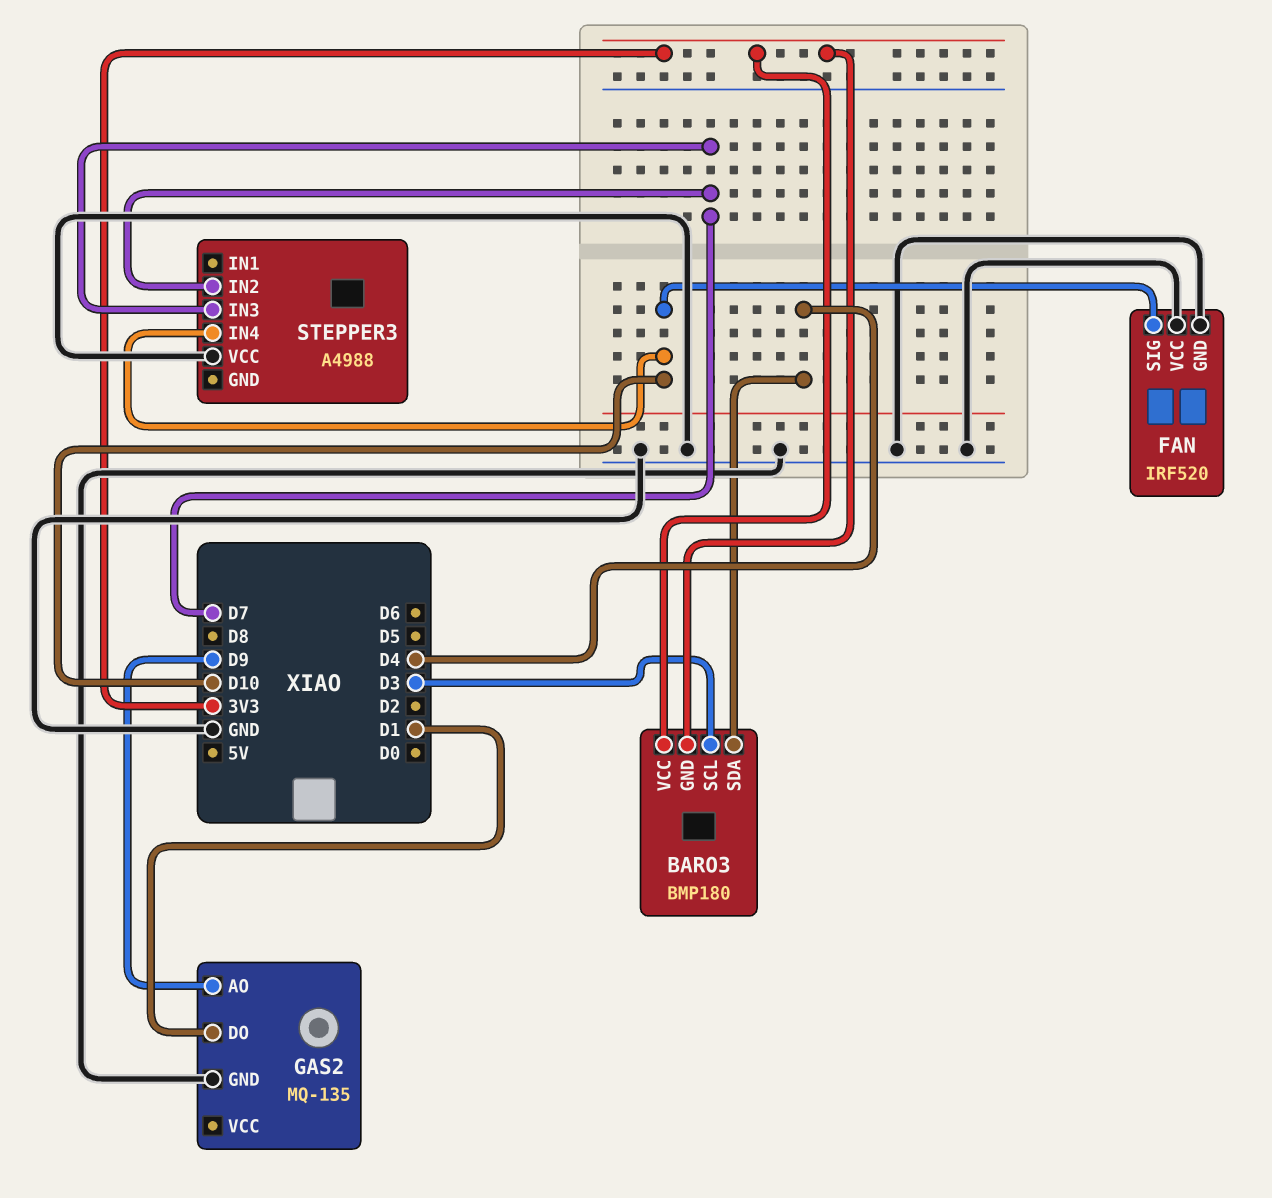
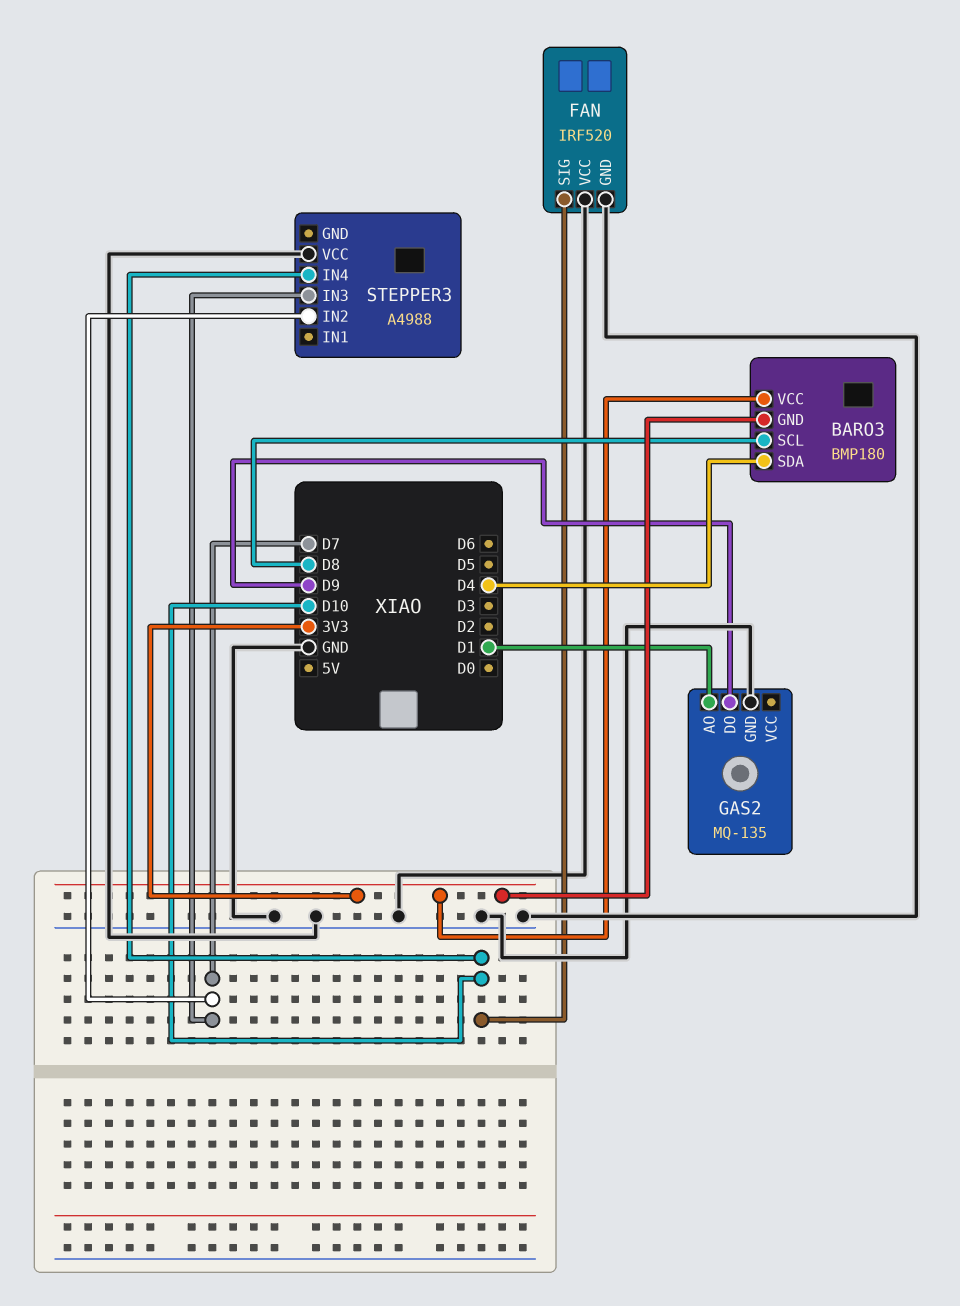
BARO3 pin SCL: D3 -> D8
GAS2 pin AO: D9 -> D1
GAS2 pin DO: D1 -> D9

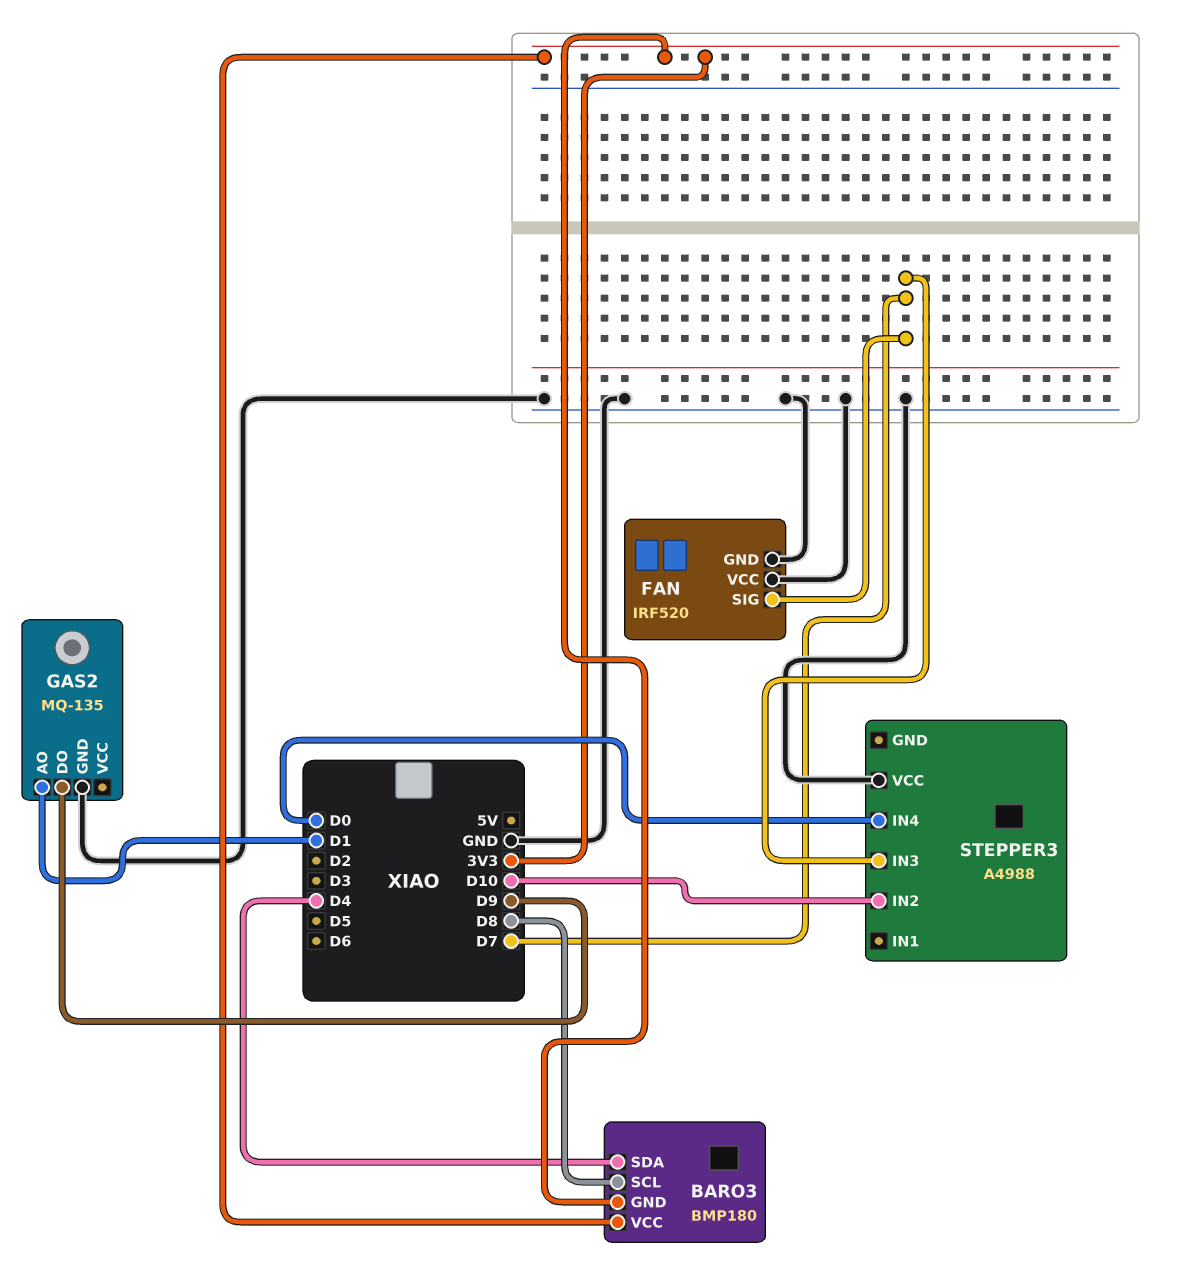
FAN pin SIG: D10 -> D7
STEPPER3 pin IN2: D7 -> D10
STEPPER3 pin IN4: D10 -> D0

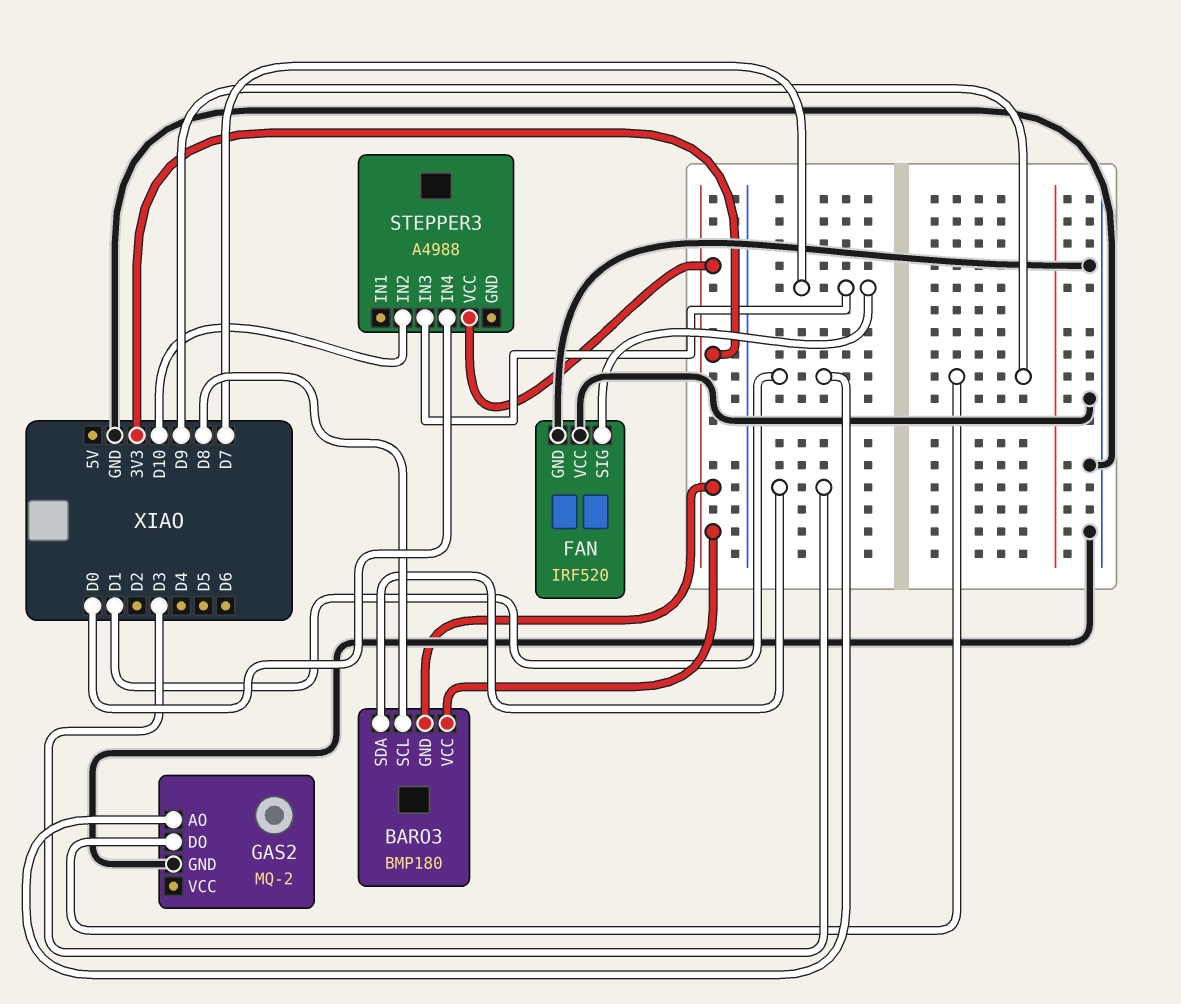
BARO3 pin SDA: D4 -> D3
GAS2: MQ-135 -> MQ-2
STEPPER3 pin VCC: GND -> 3V3

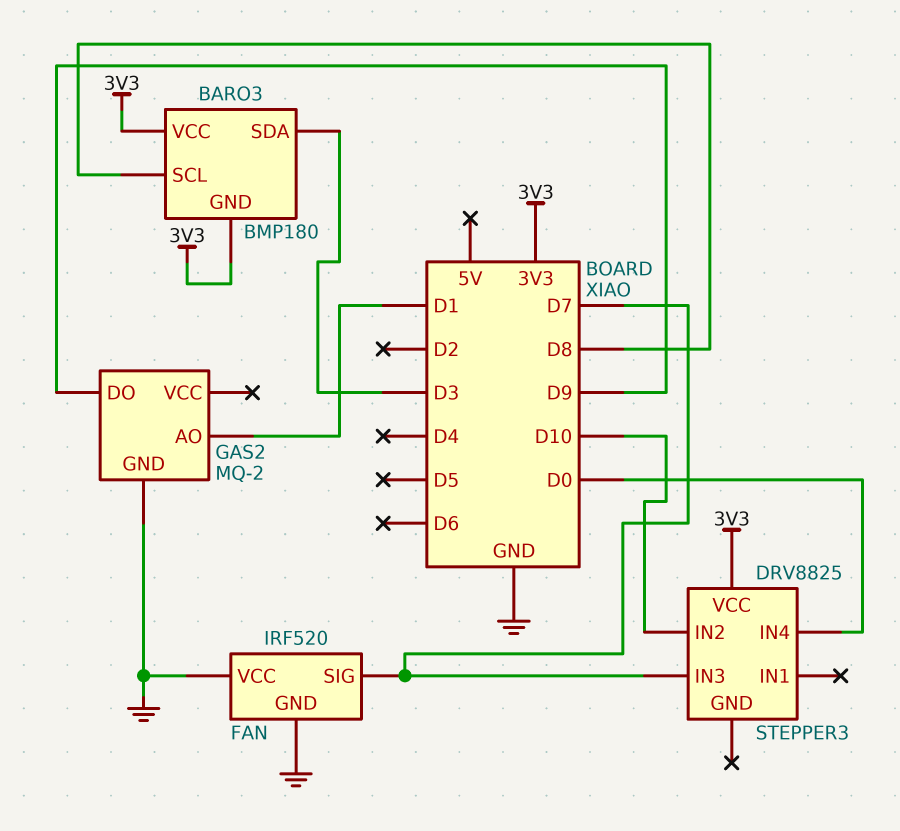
STEPPER3: A4988 -> DRV8825

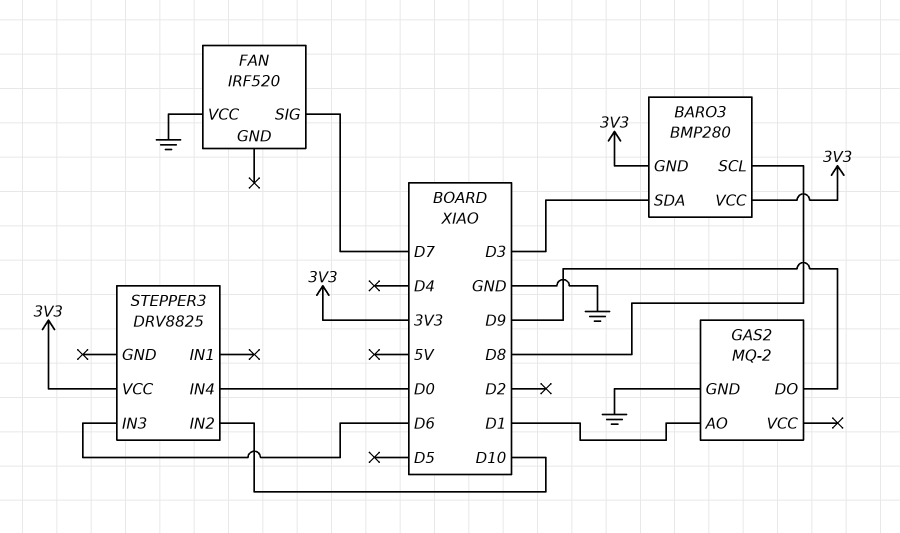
BARO3: BMP180 -> BMP280
FAN pin GND: GND -> none
STEPPER3 pin IN3: D7 -> D6

